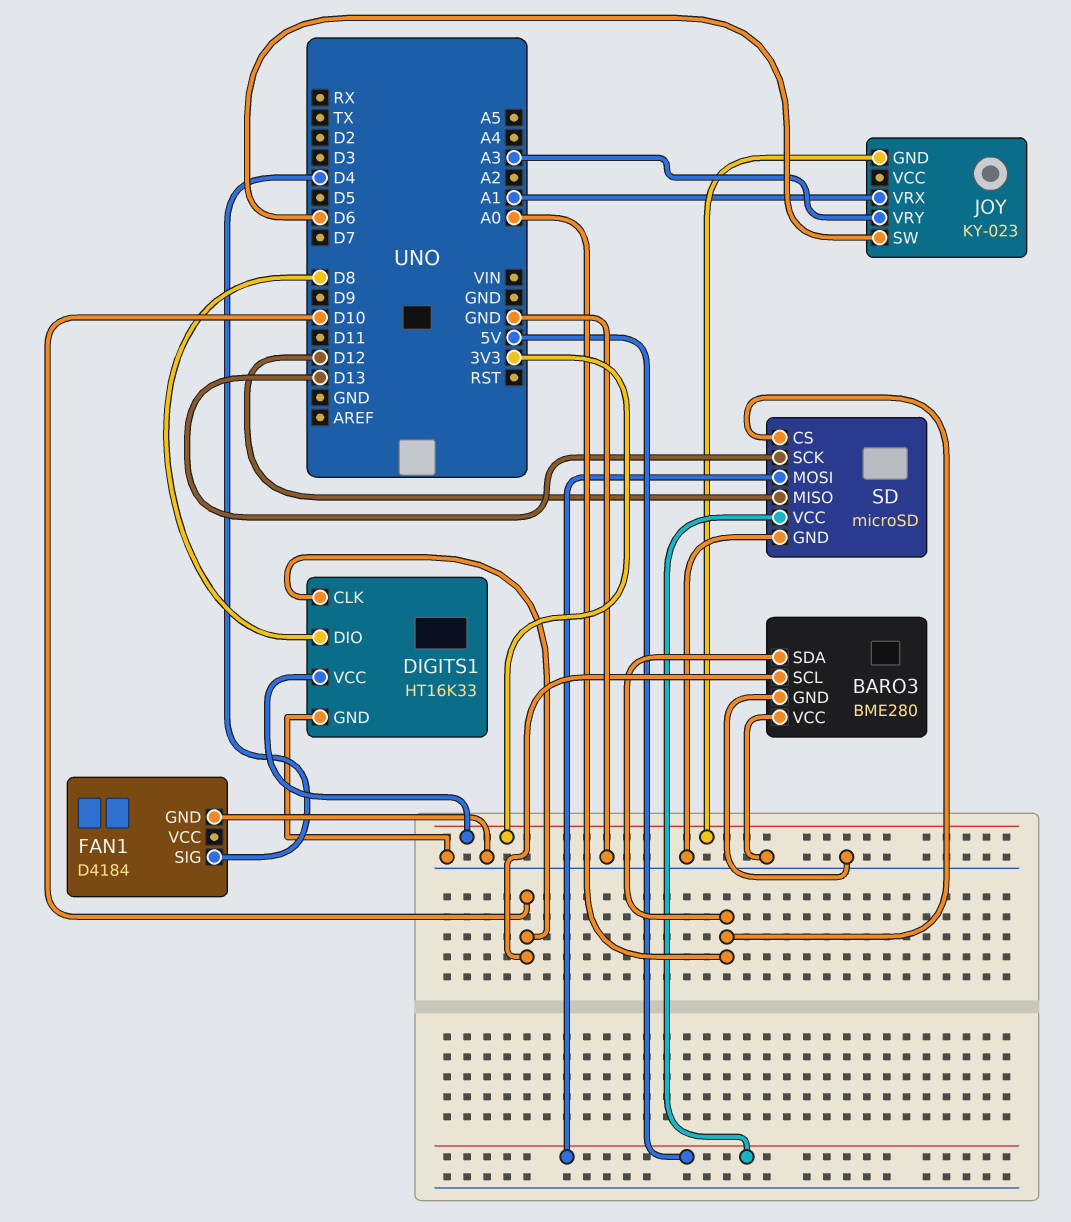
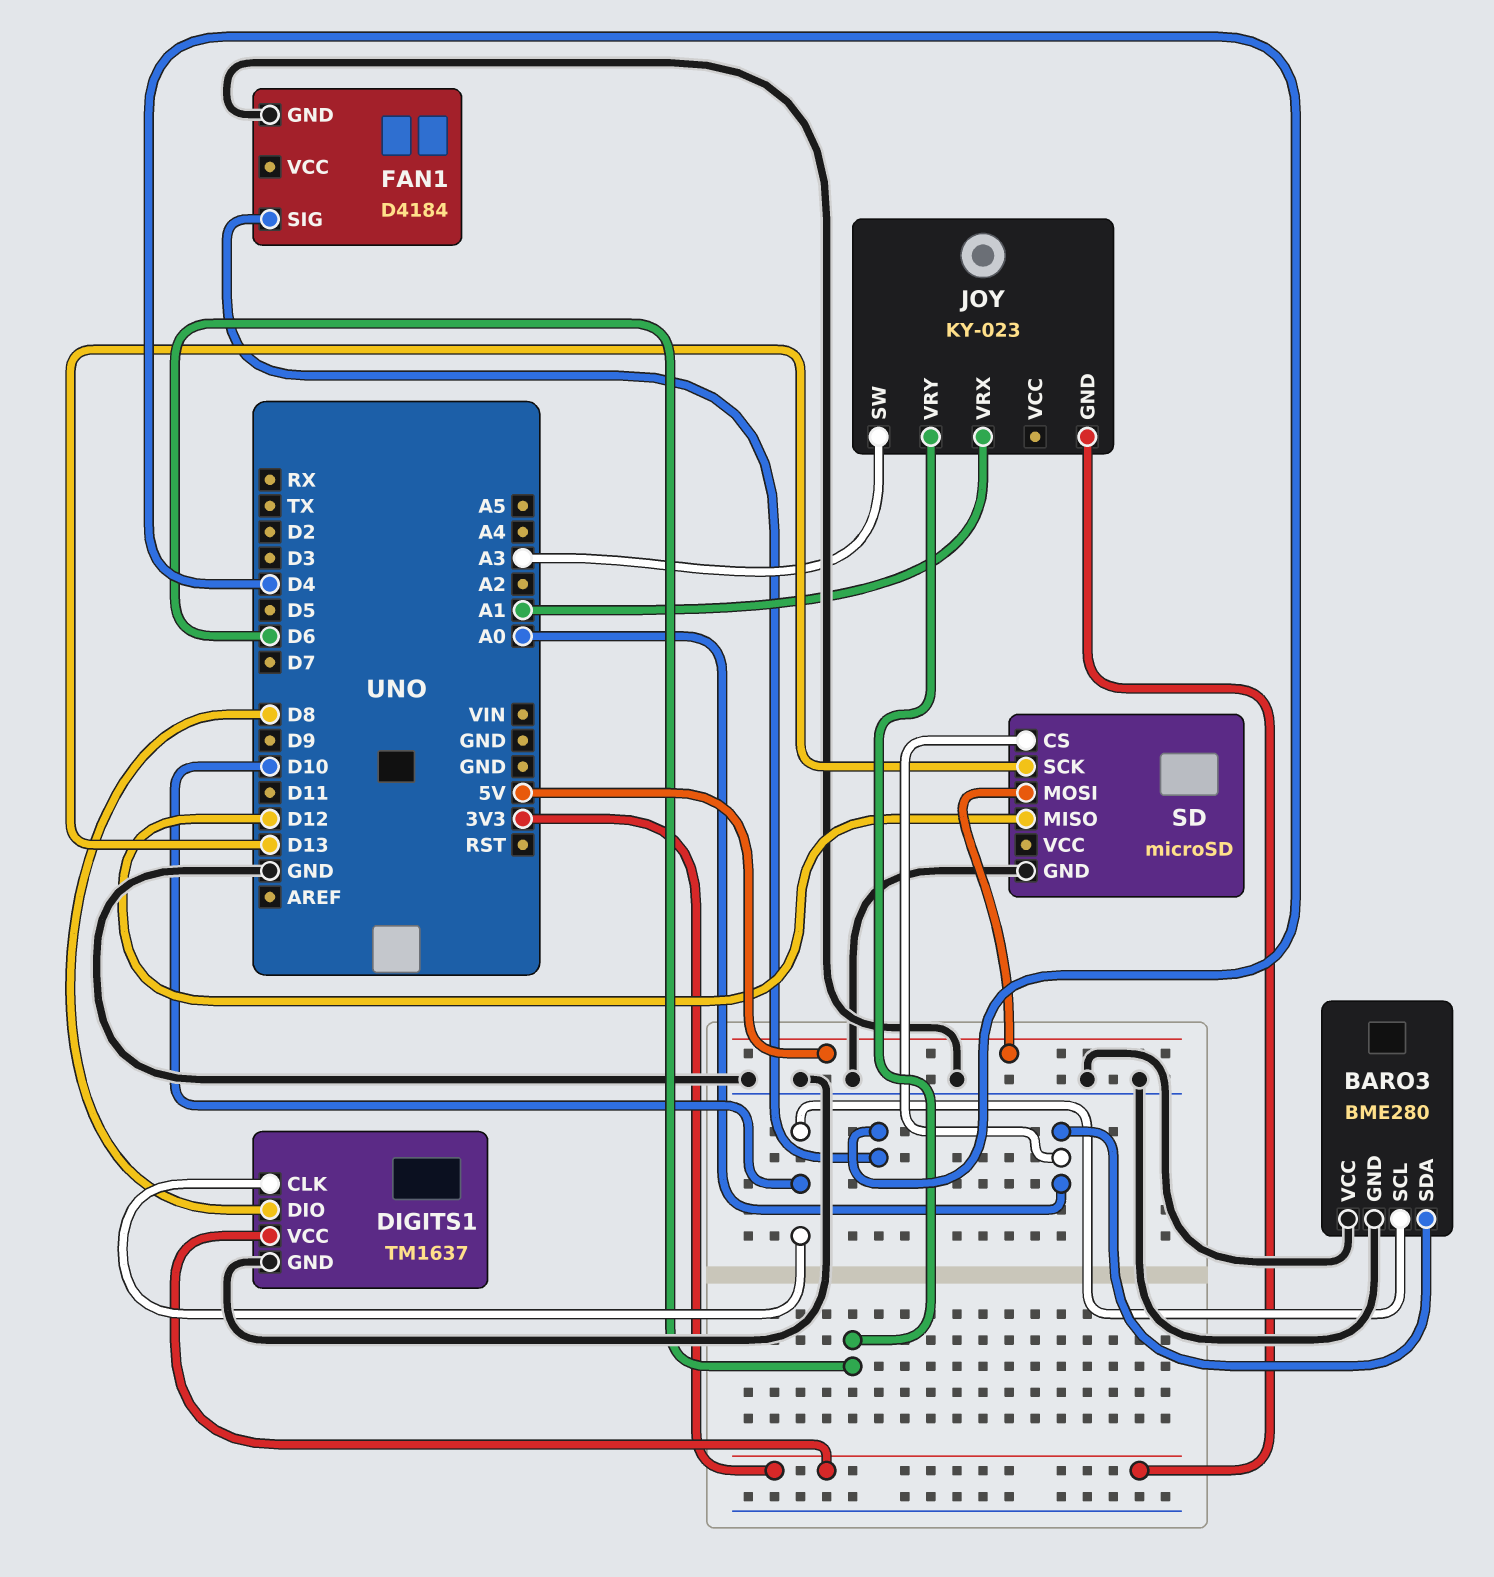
DIGITS1: HT16K33 -> TM1637
JOY pin SW: D6 -> A3
JOY pin VRY: A3 -> D6
SD pin VCC: 5V -> none

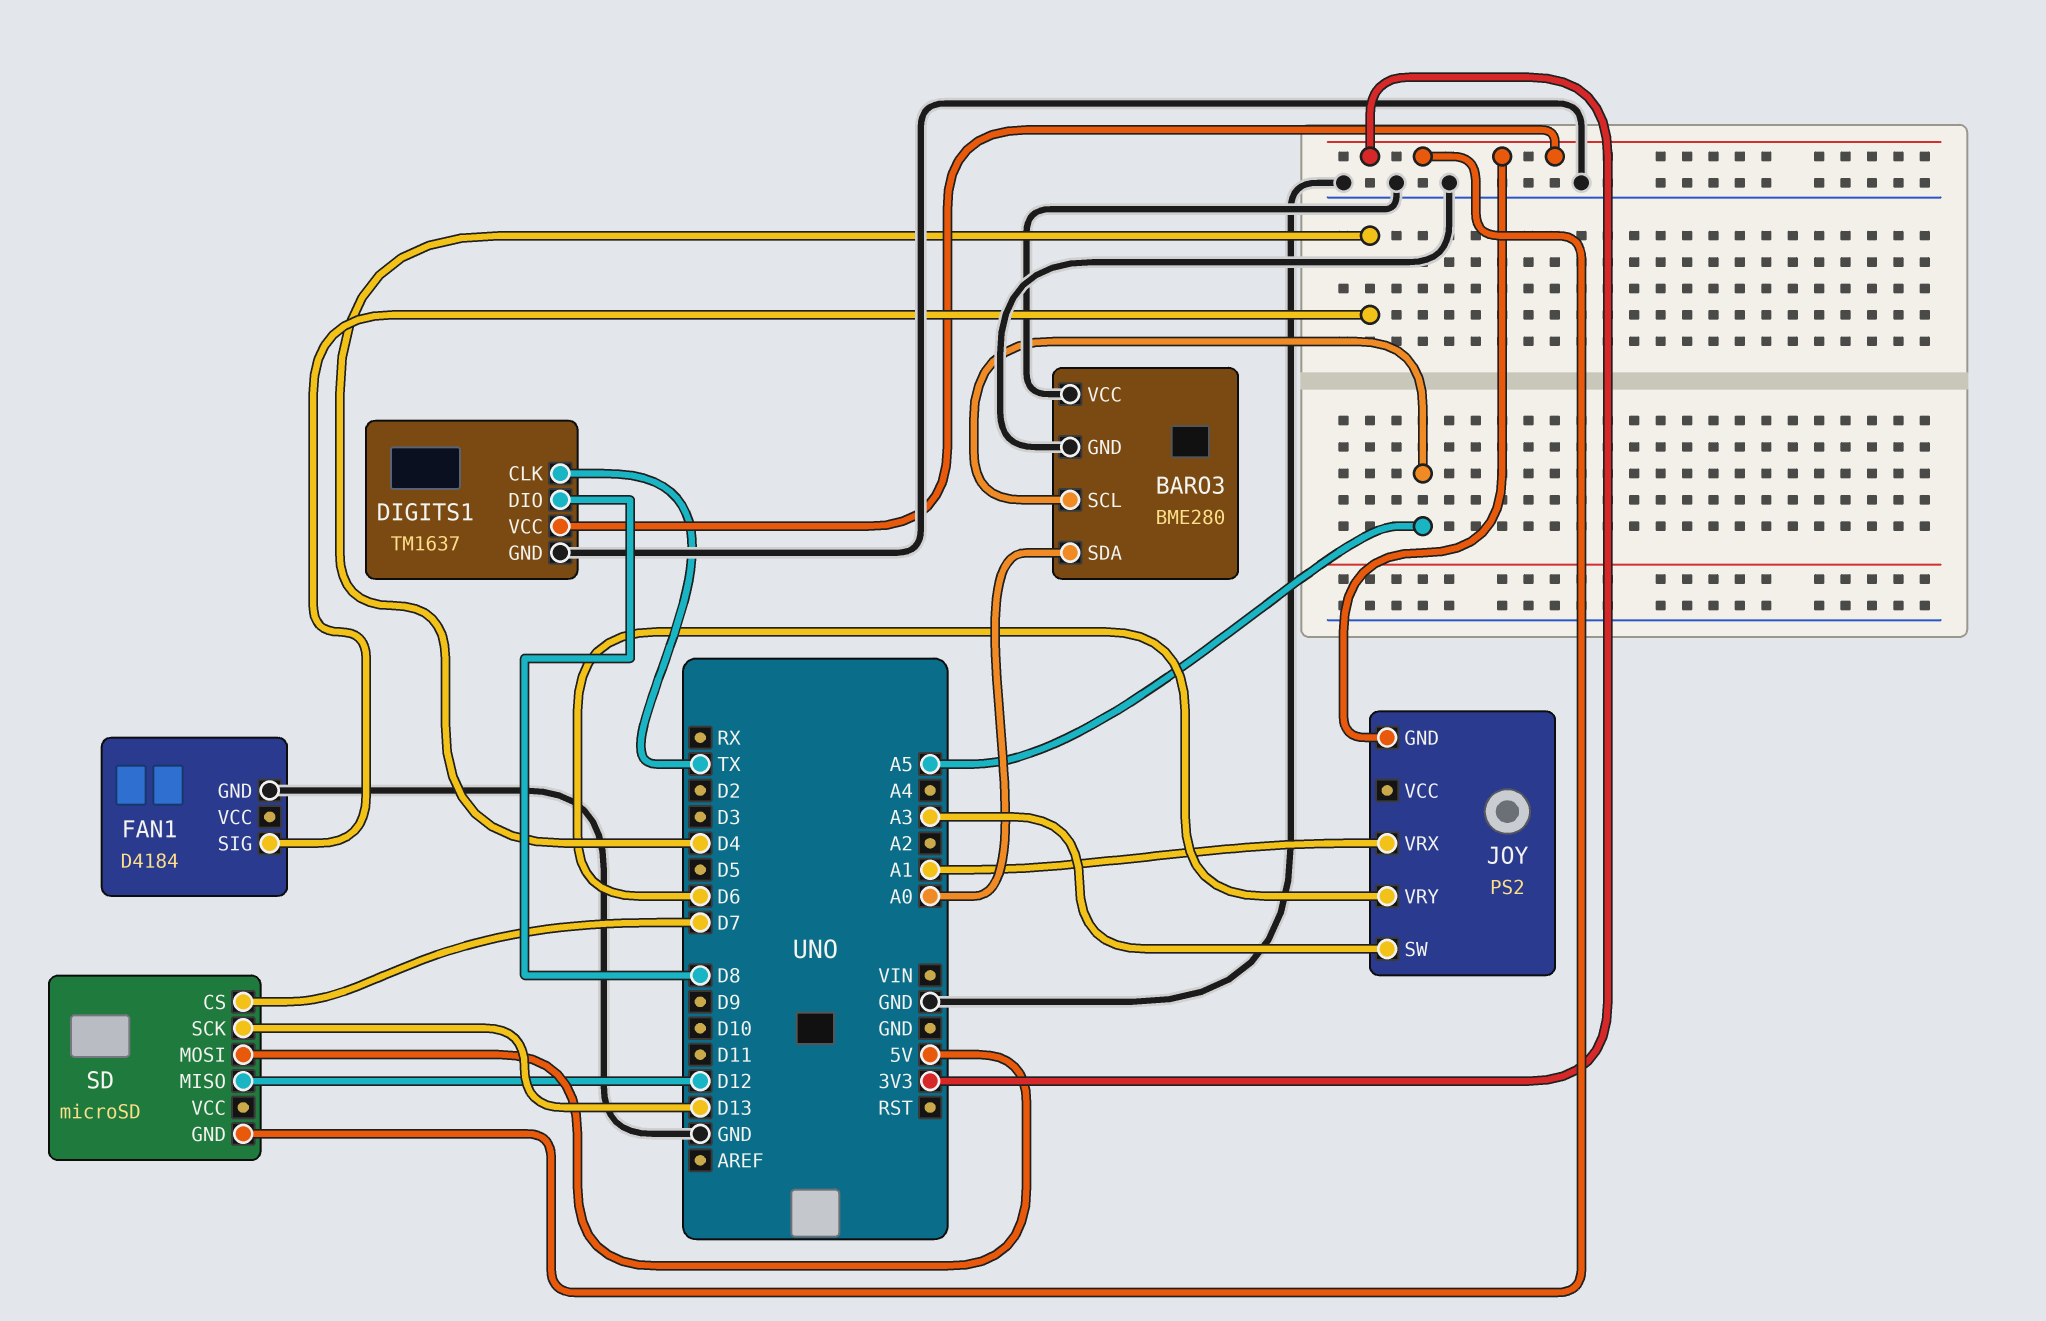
BARO3 pin SCL: D10 -> A5
DIGITS1 pin CLK: D10 -> TX
JOY: KY-023 -> PS2
SD pin CS: A0 -> D7
SD pin GND: GND -> 3V3

